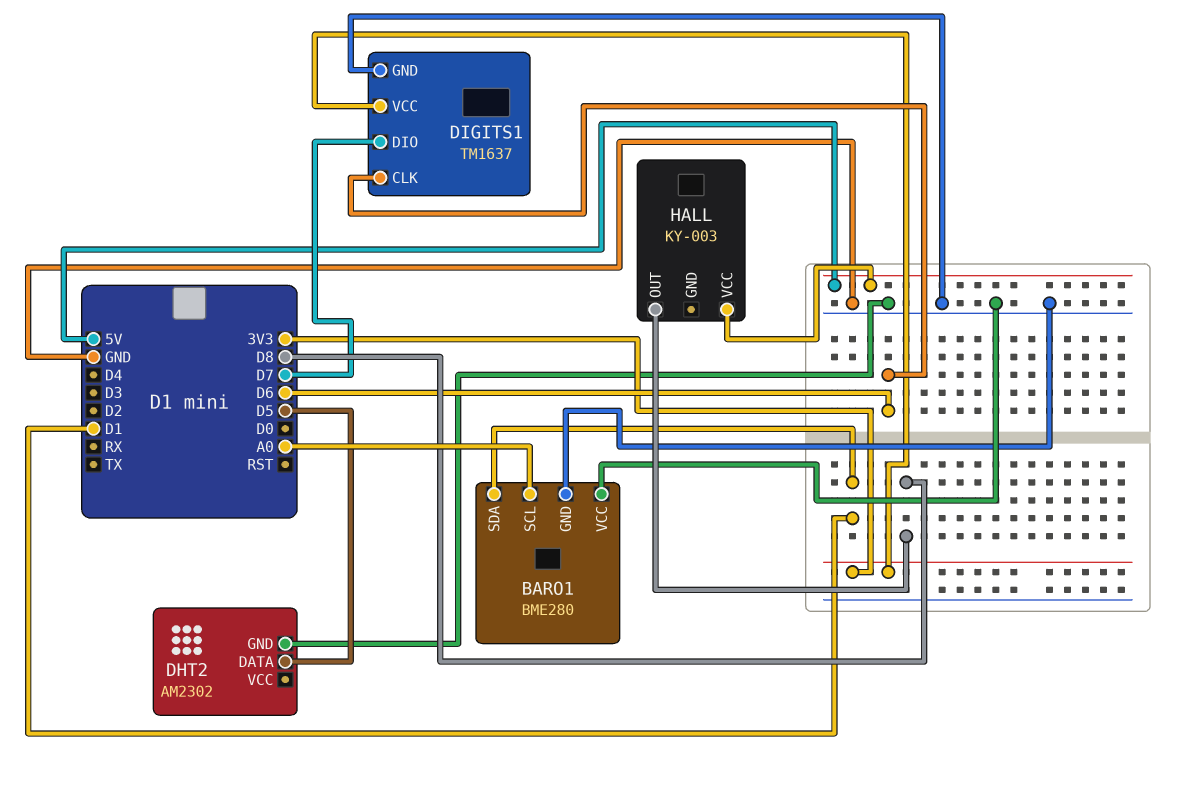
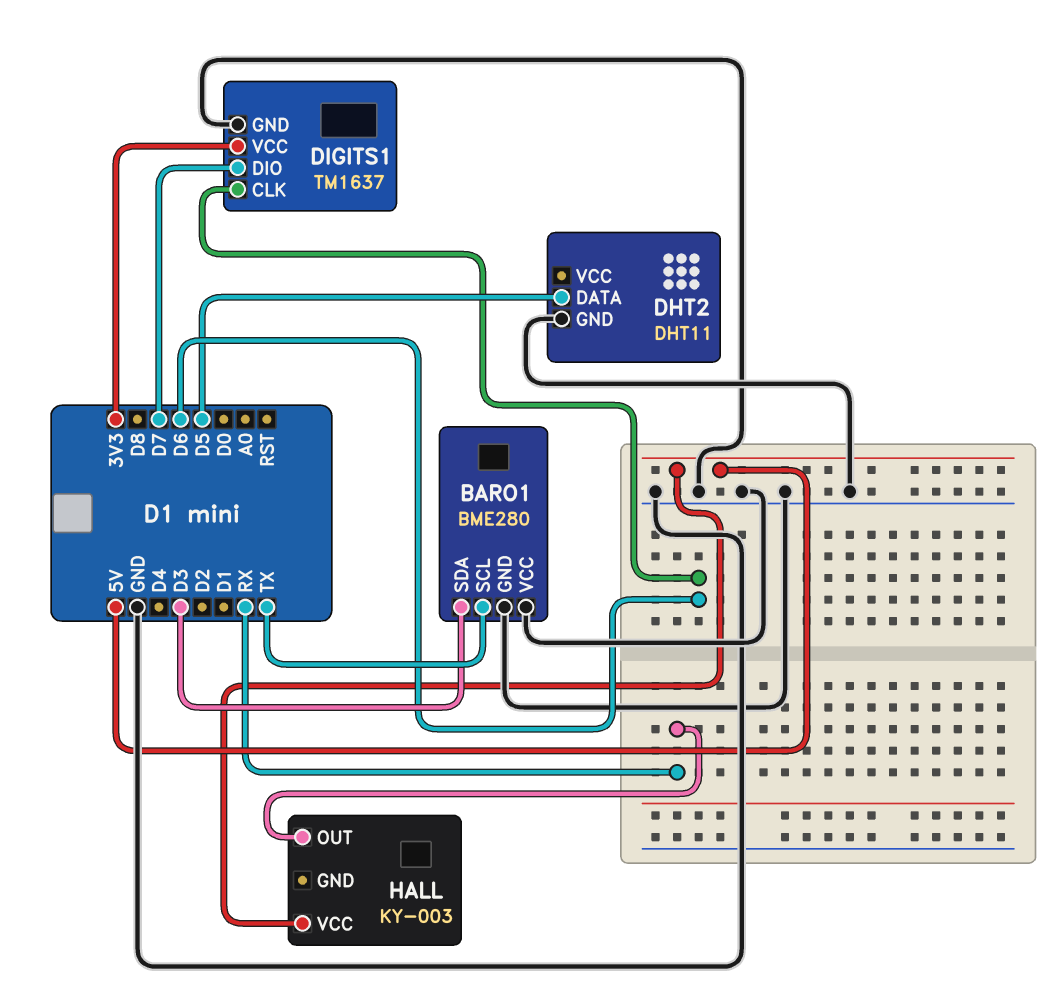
BARO1 pin SCL: A0 -> TX
BARO1 pin SDA: D1 -> D3
DHT2: AM2302 -> DHT11
HALL pin OUT: D8 -> RX

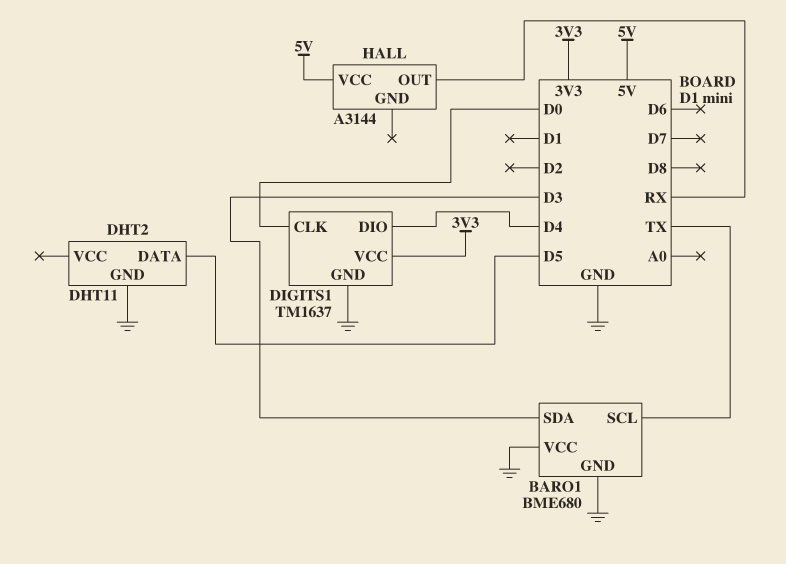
BARO1: BME280 -> BME680
DIGITS1 pin CLK: D6 -> D0
DIGITS1 pin DIO: D7 -> D4
HALL: KY-003 -> A3144

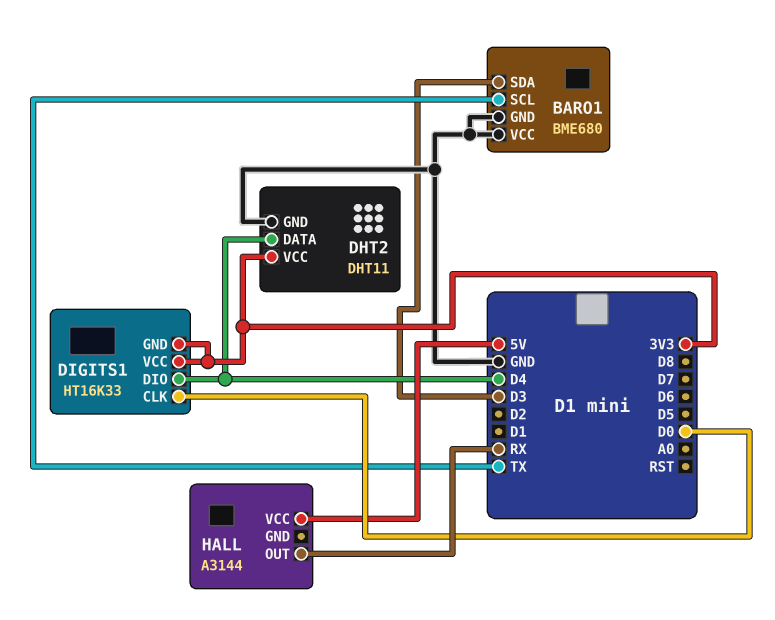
DHT2 pin DATA: D5 -> D4
DHT2 pin VCC: none -> 3V3
DIGITS1: TM1637 -> HT16K33
DIGITS1 pin GND: GND -> 3V3

